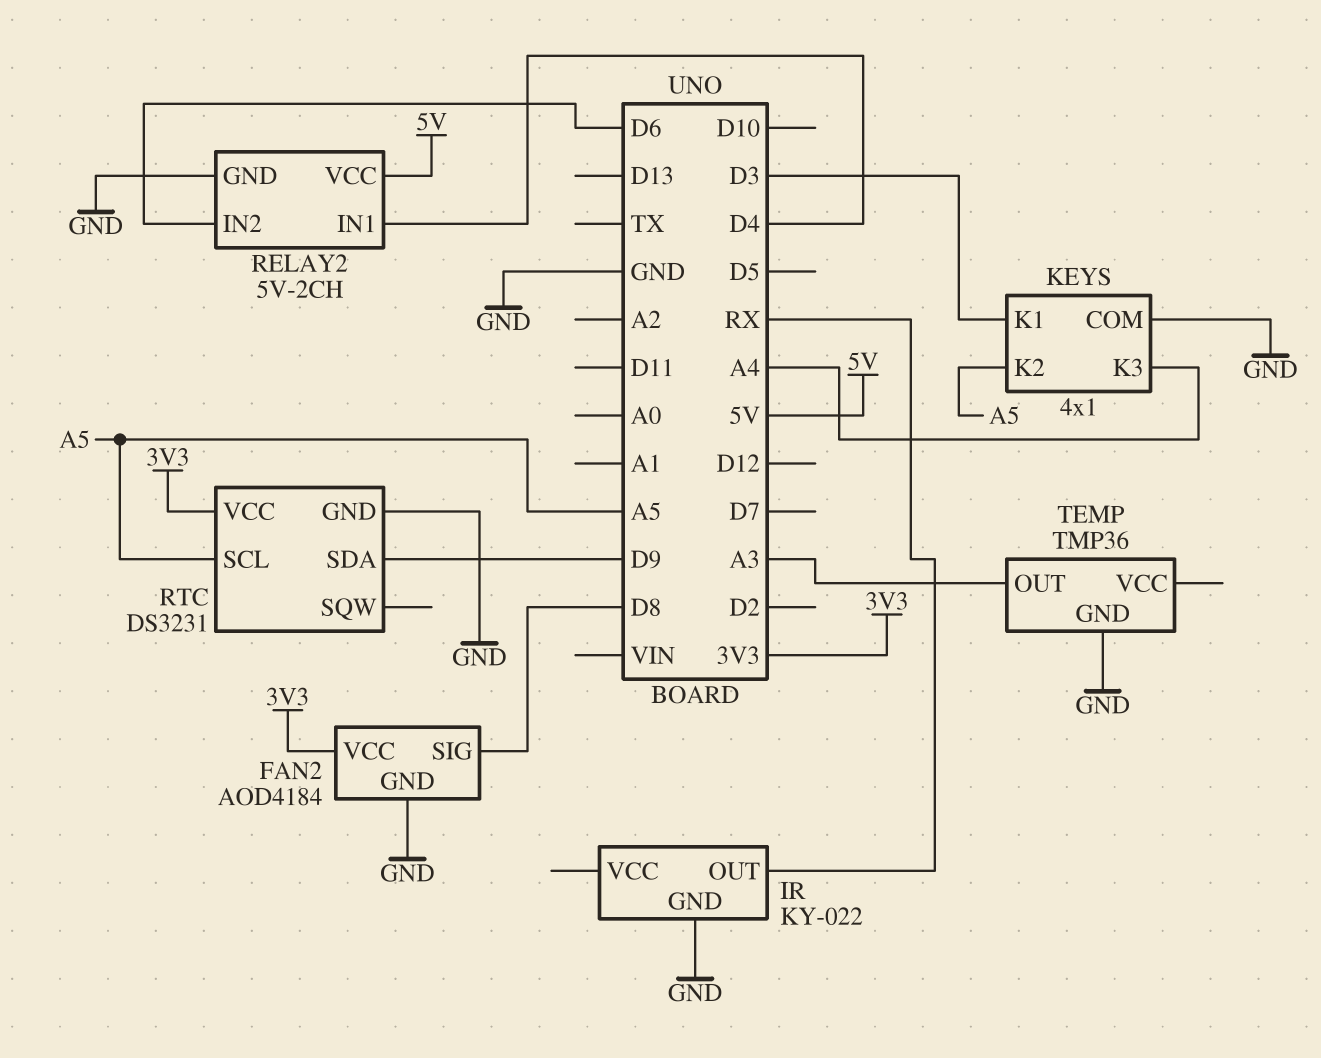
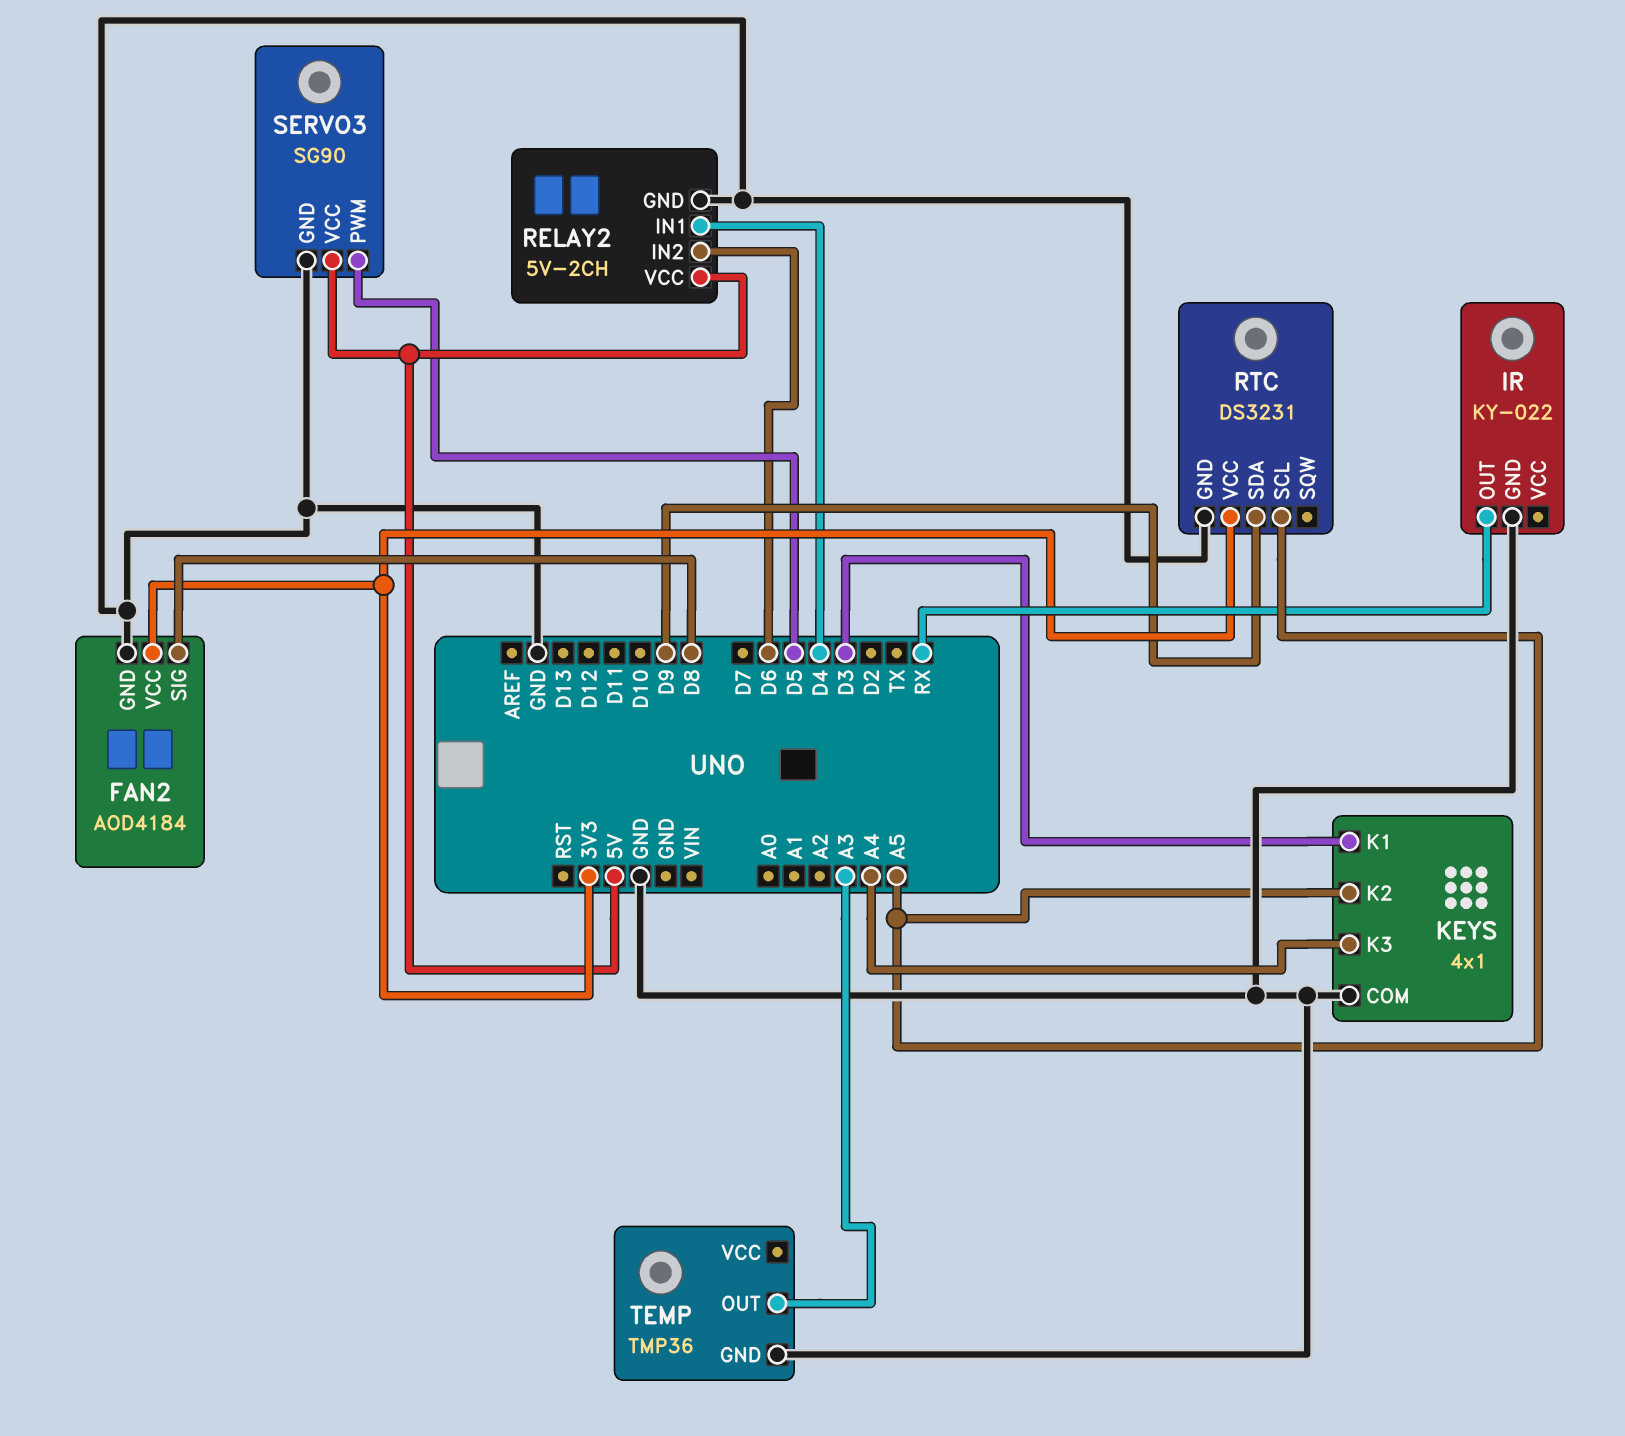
SERVO3: none -> SG90
SERVO3 pin GND: none -> GND
SERVO3 pin PWM: none -> D5
SERVO3 pin VCC: none -> 5V

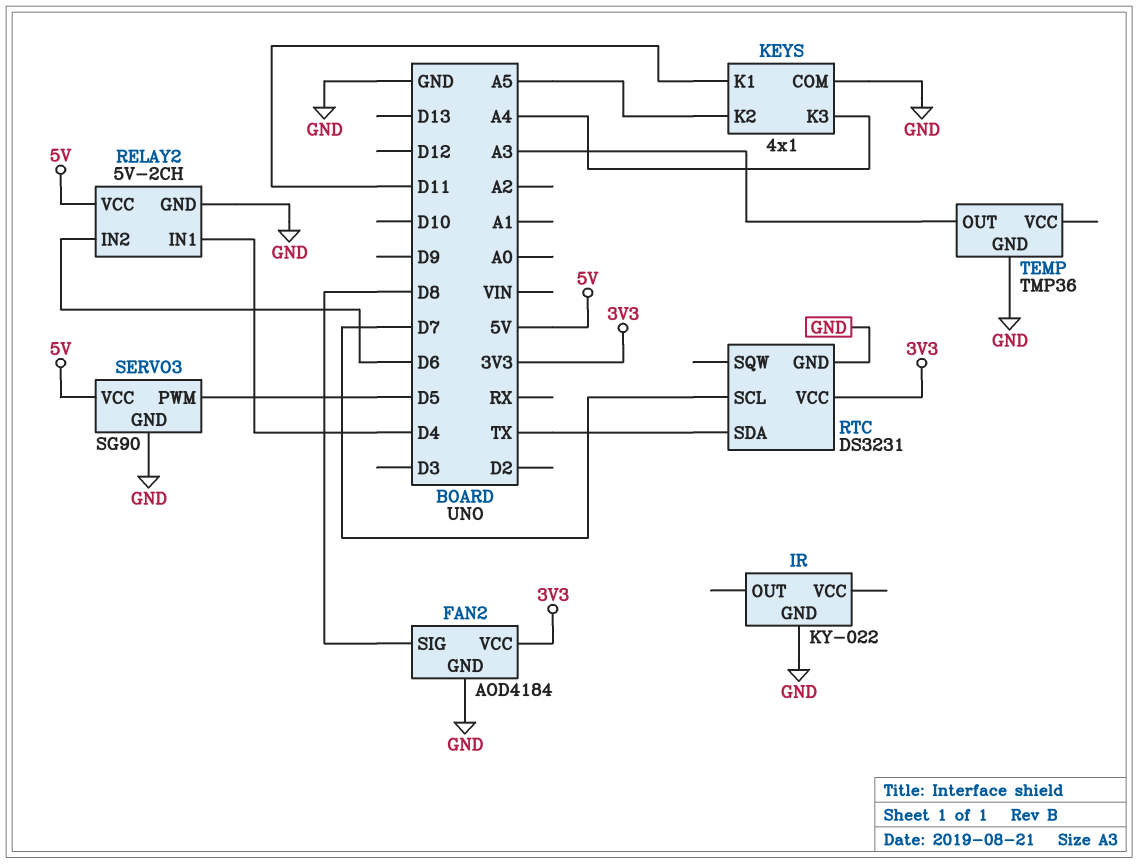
IR pin OUT: RX -> none
KEYS pin K1: D3 -> D11
RTC pin SCL: A5 -> D7
RTC pin SDA: D9 -> TX

